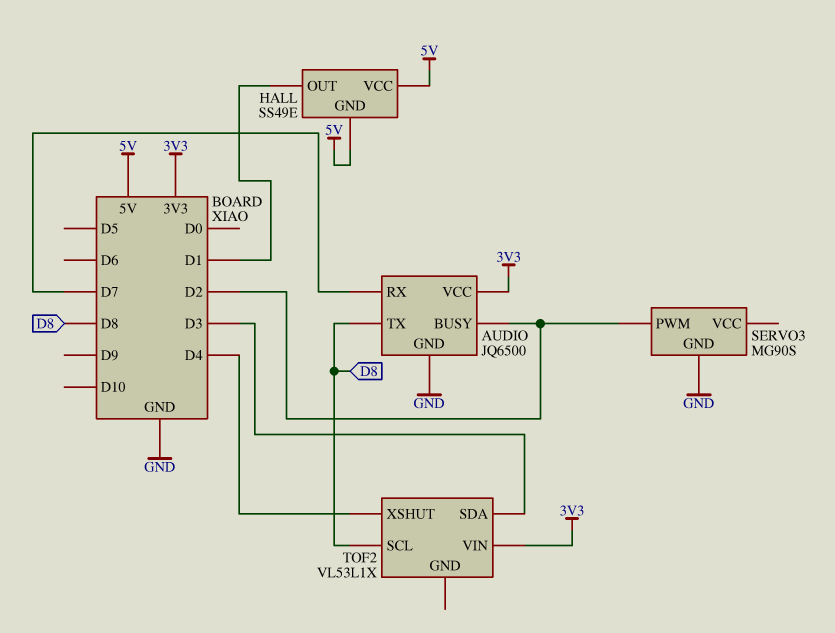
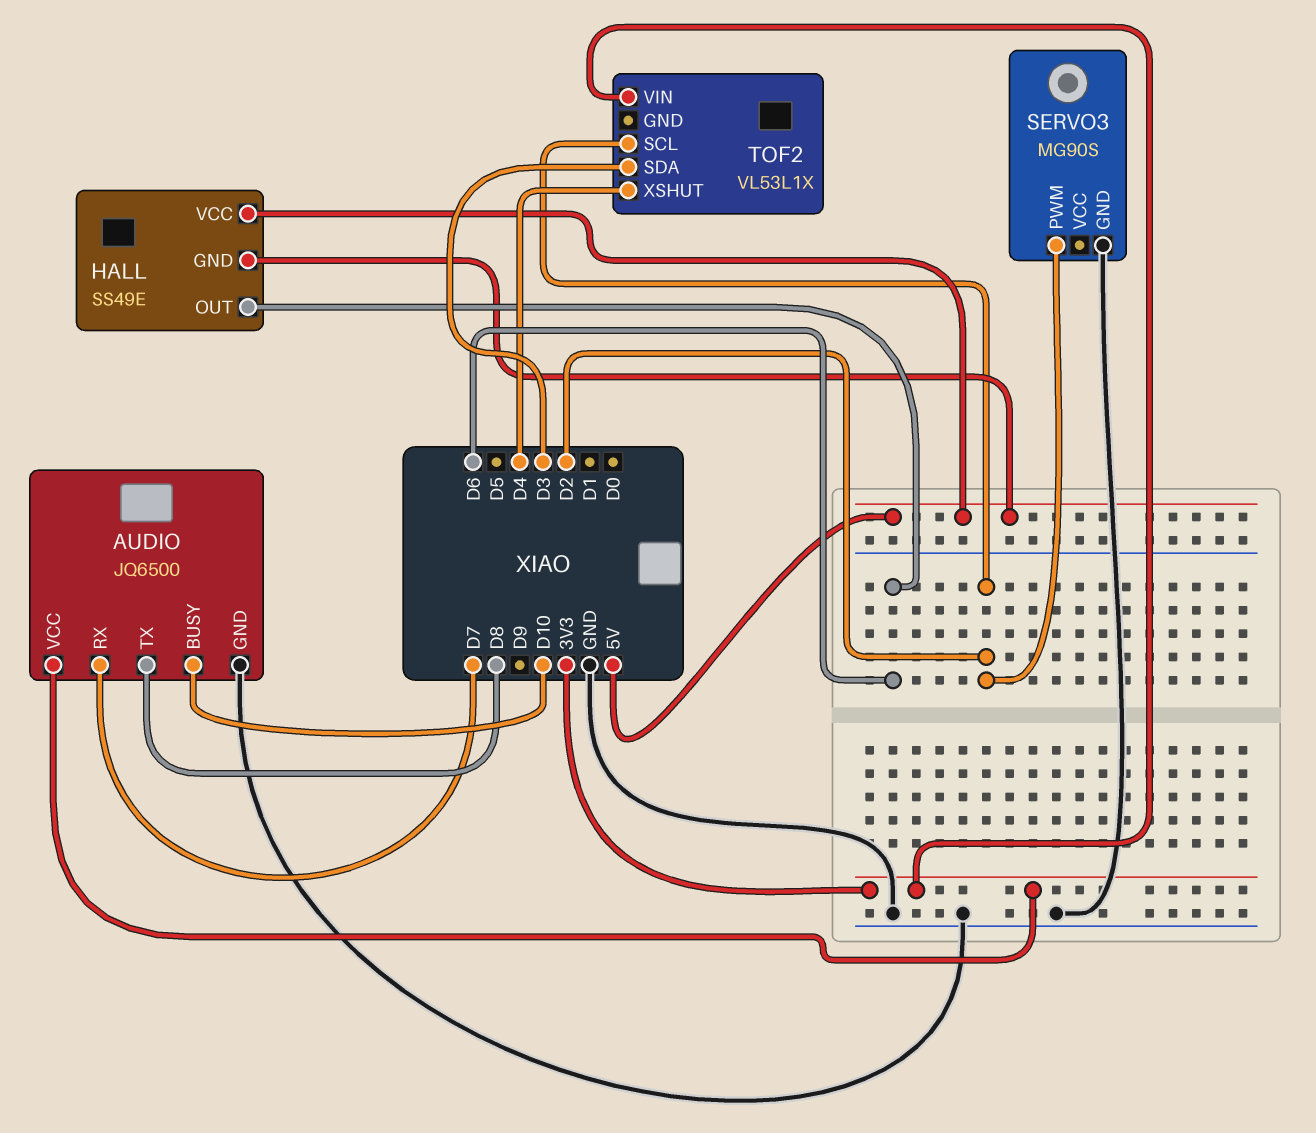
AUDIO pin BUSY: D2 -> D10
HALL pin OUT: D1 -> D6
TOF2 pin SCL: D8 -> D2

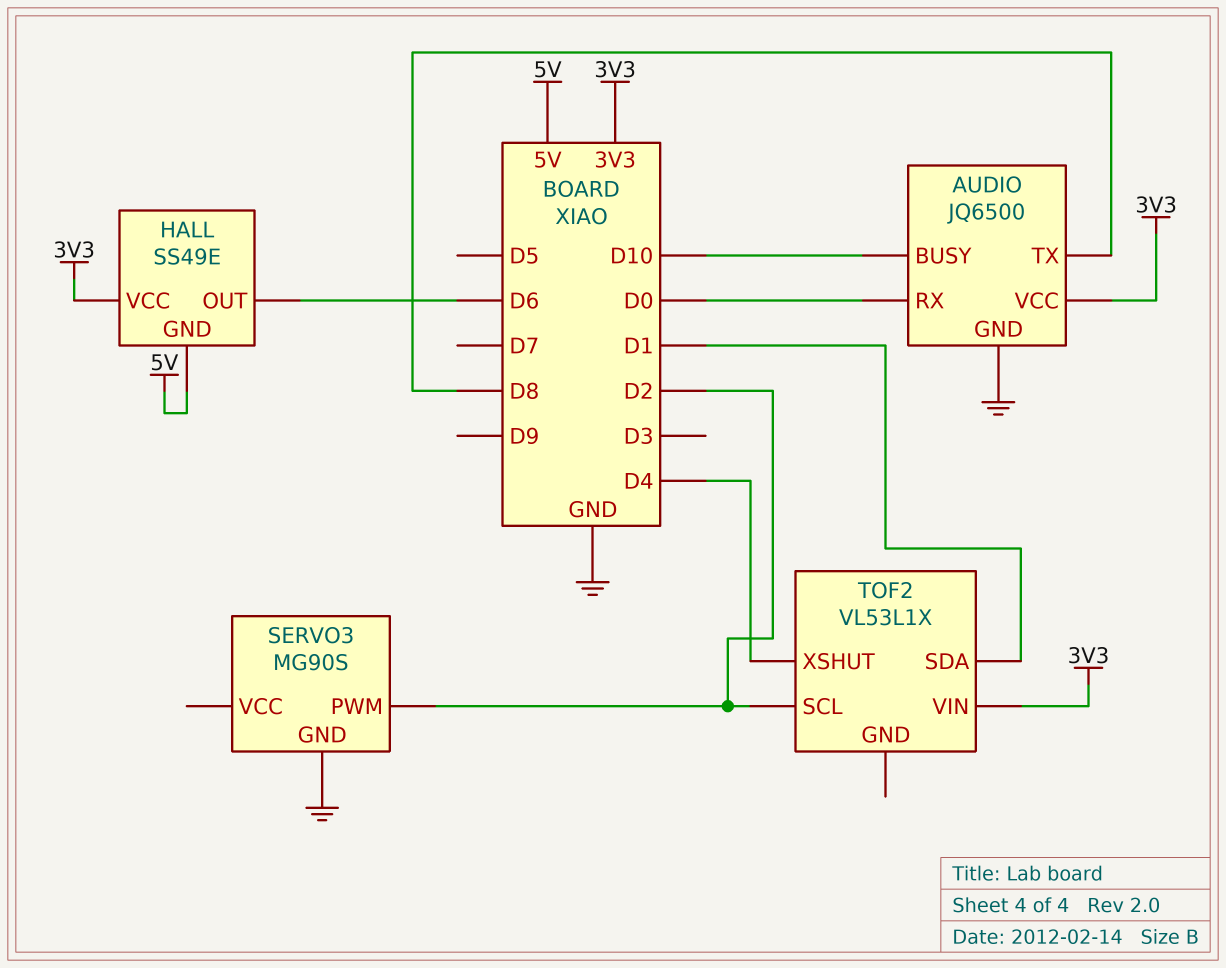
AUDIO pin RX: D7 -> D0
HALL pin VCC: 5V -> 3V3
TOF2 pin SDA: D3 -> D1

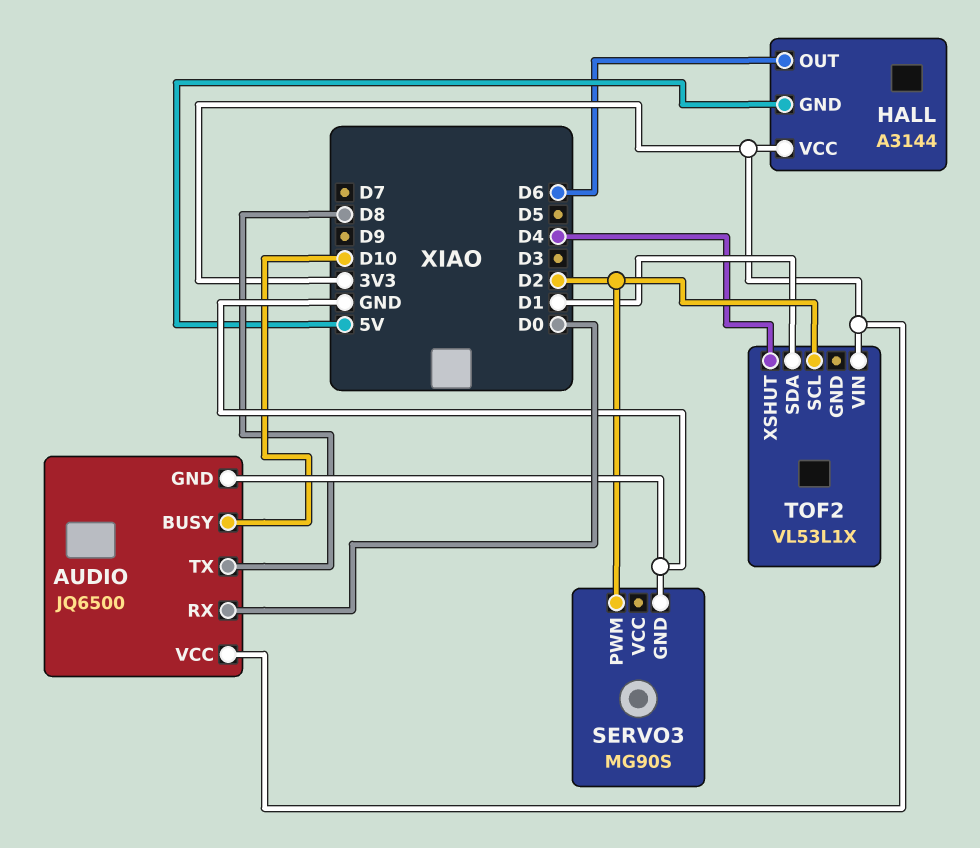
HALL: SS49E -> A3144

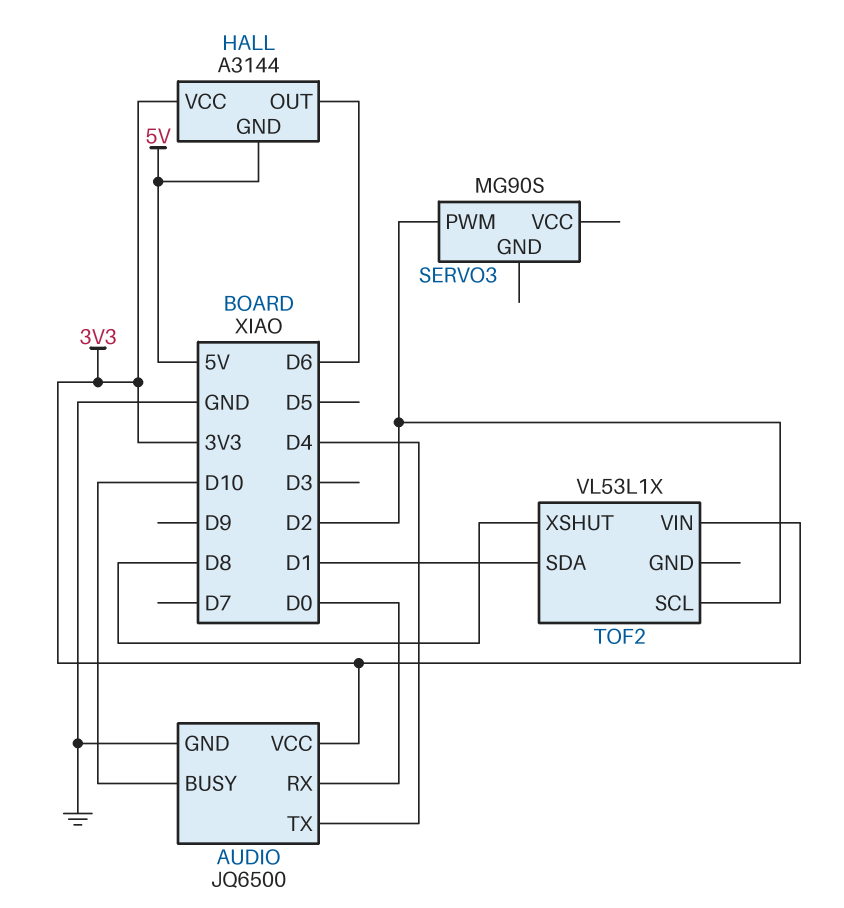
AUDIO pin TX: D8 -> D4
SERVO3 pin GND: GND -> none
TOF2 pin XSHUT: D4 -> D8

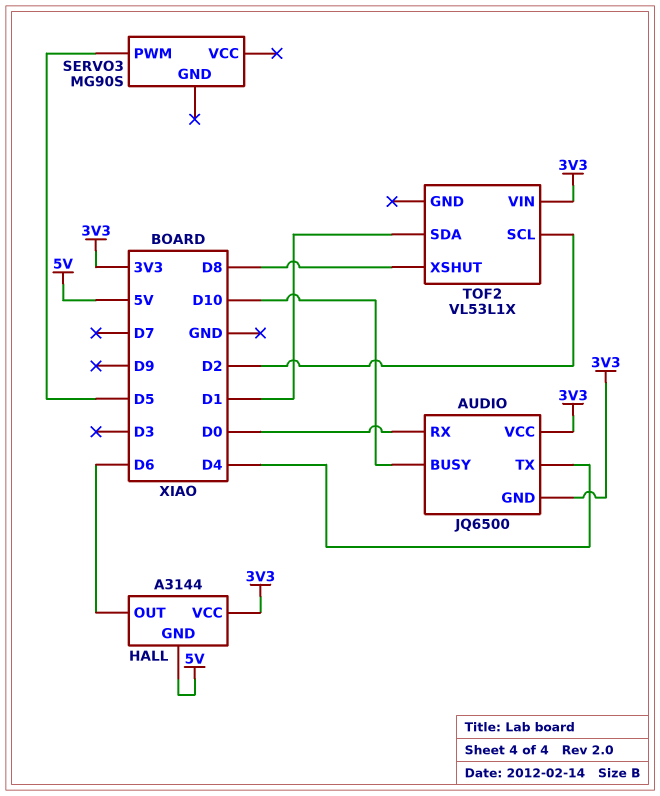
AUDIO pin GND: GND -> 3V3
SERVO3 pin PWM: D2 -> D5

